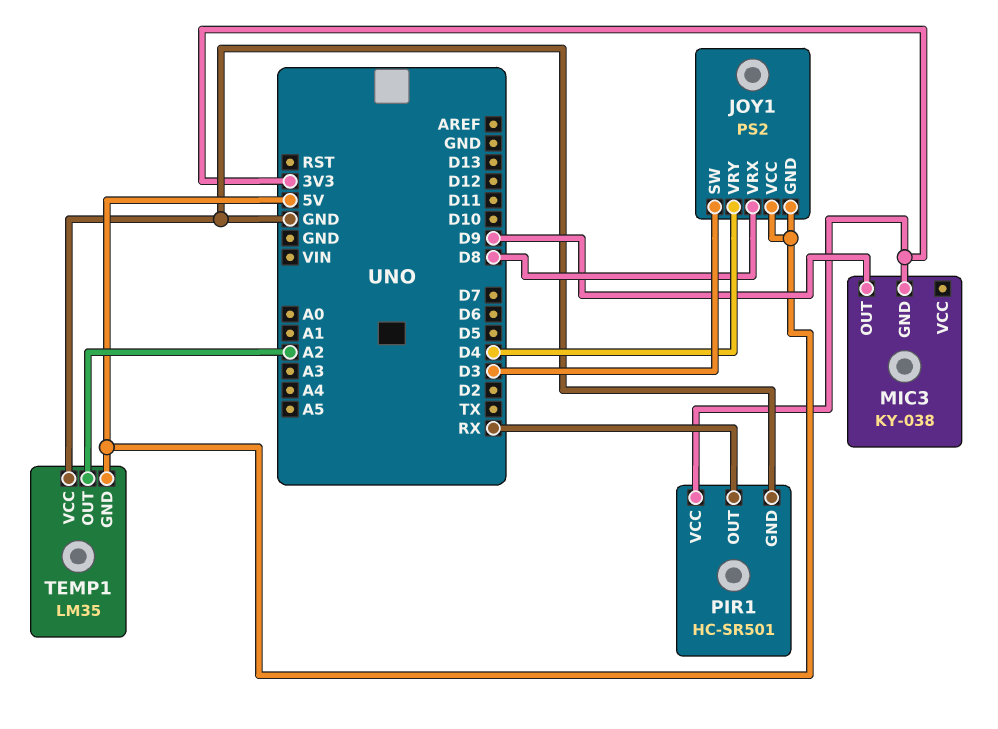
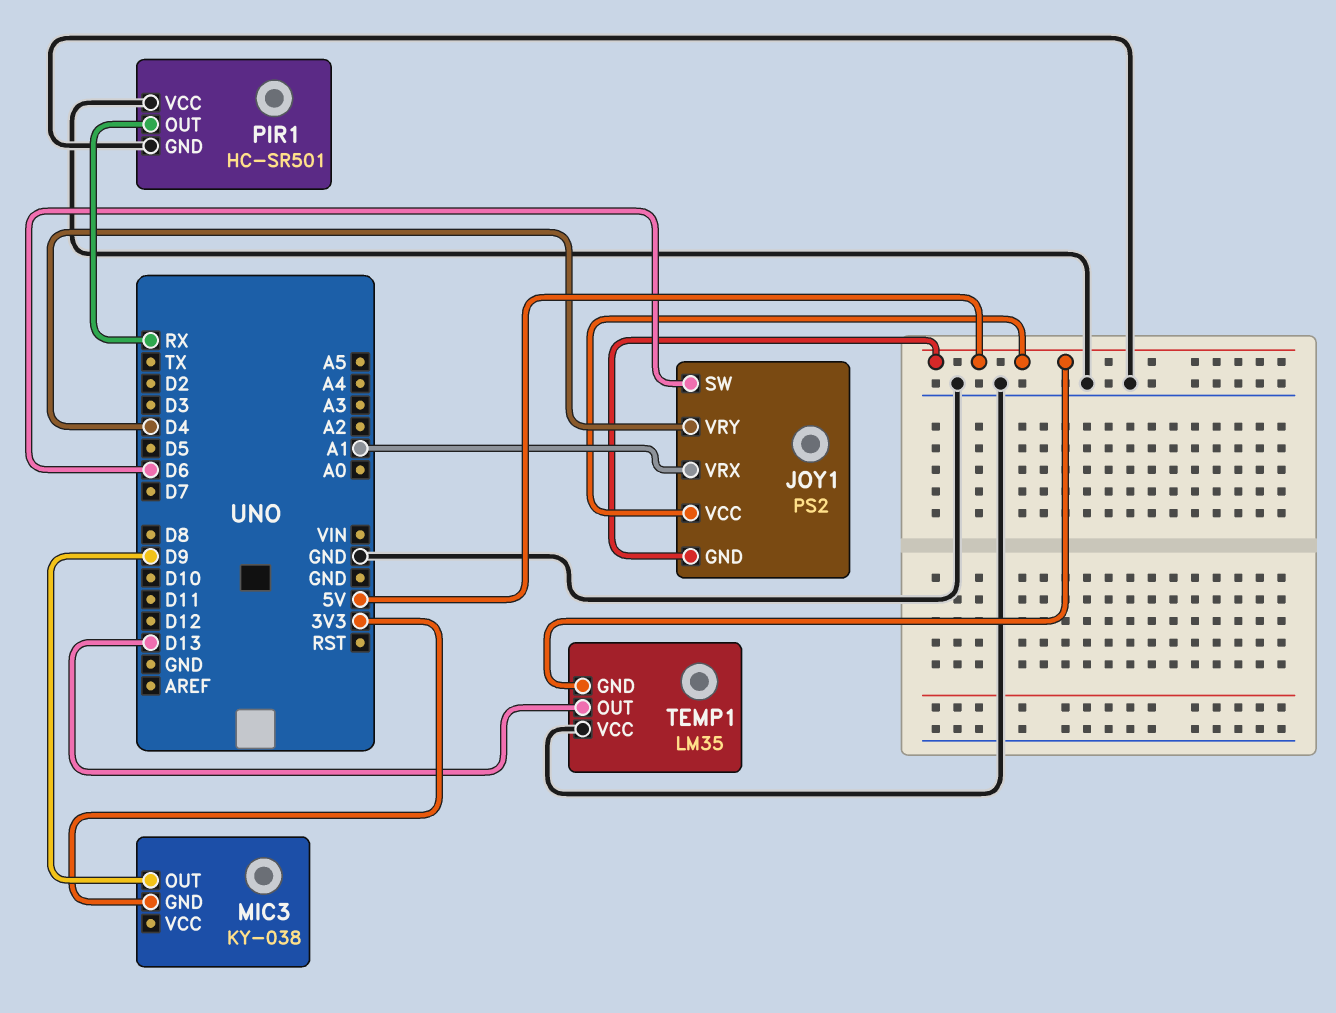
JOY1 pin SW: D3 -> D6
JOY1 pin VRX: D8 -> A1
PIR1 pin VCC: 3V3 -> GND
TEMP1 pin OUT: A2 -> D13

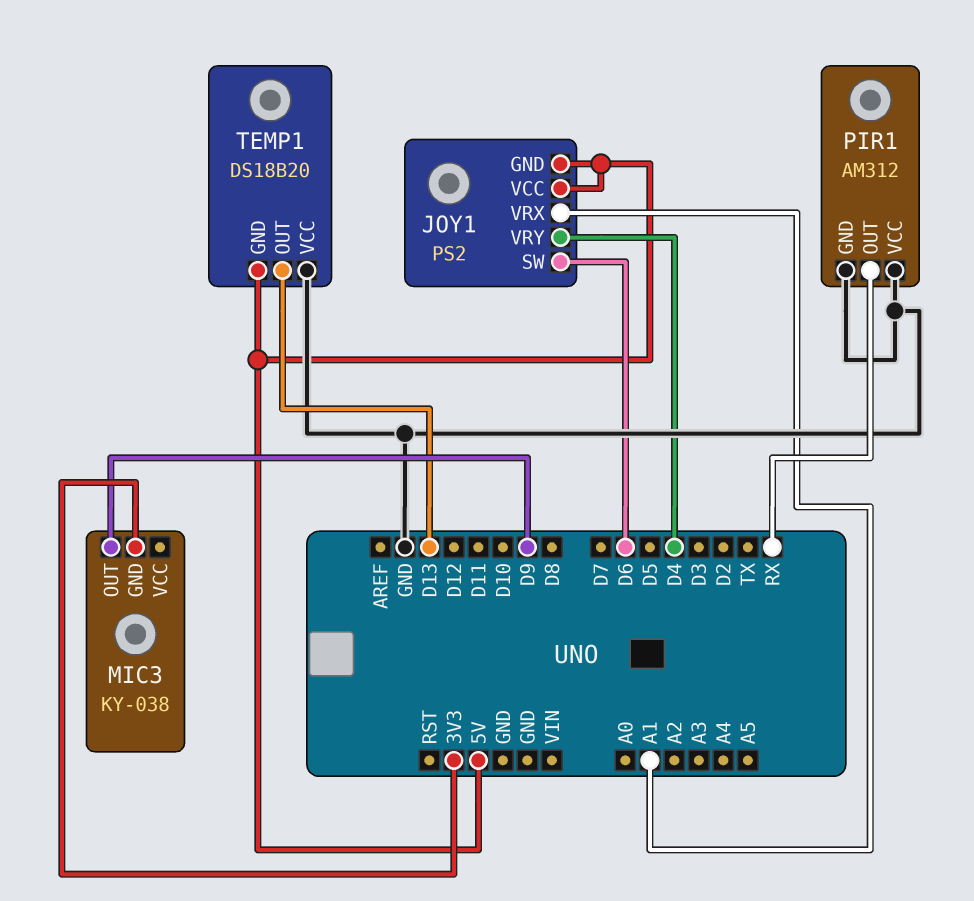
PIR1: HC-SR501 -> AM312
TEMP1: LM35 -> DS18B20

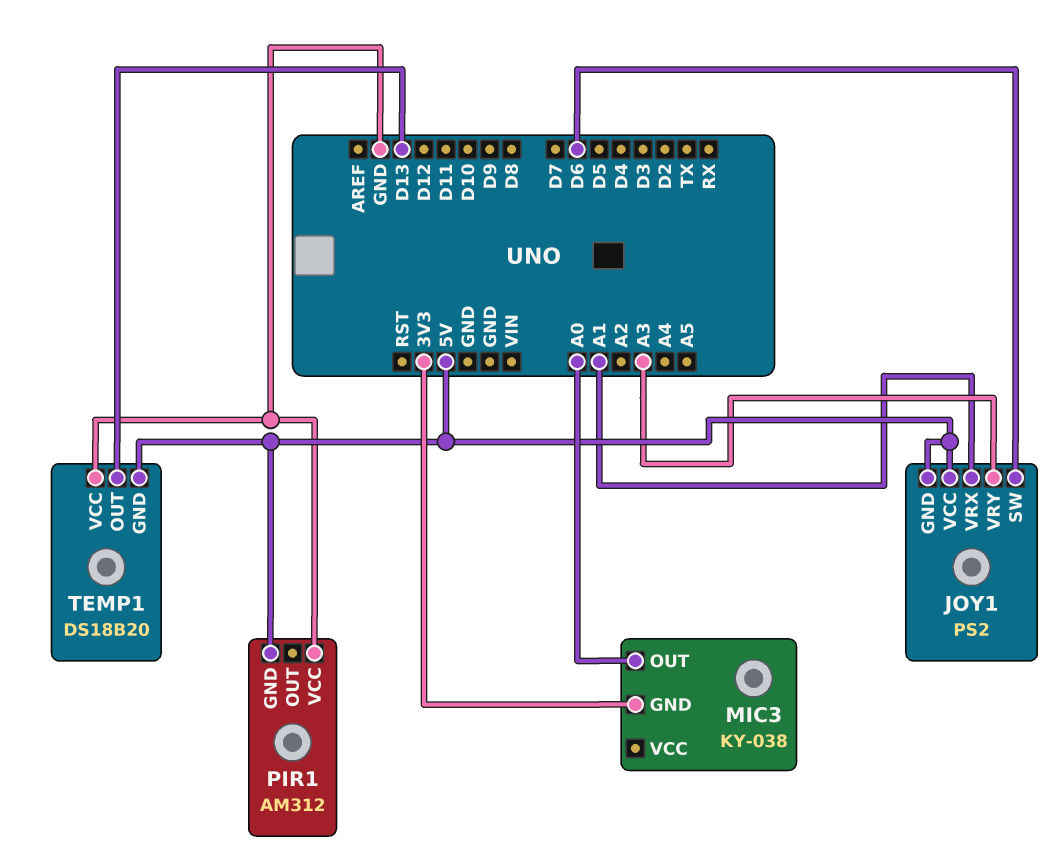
JOY1 pin VRY: D4 -> A3
MIC3 pin OUT: D9 -> A0
PIR1 pin GND: GND -> 5V
PIR1 pin OUT: RX -> none

